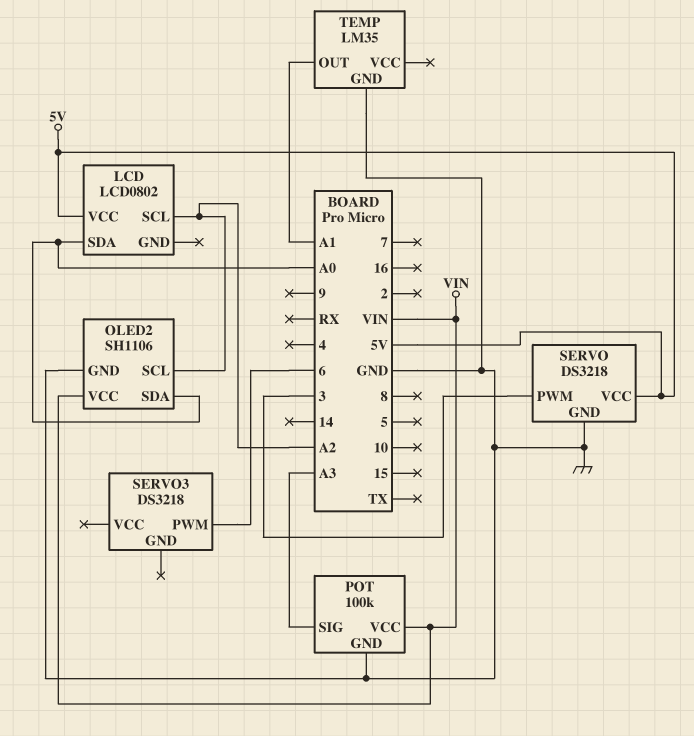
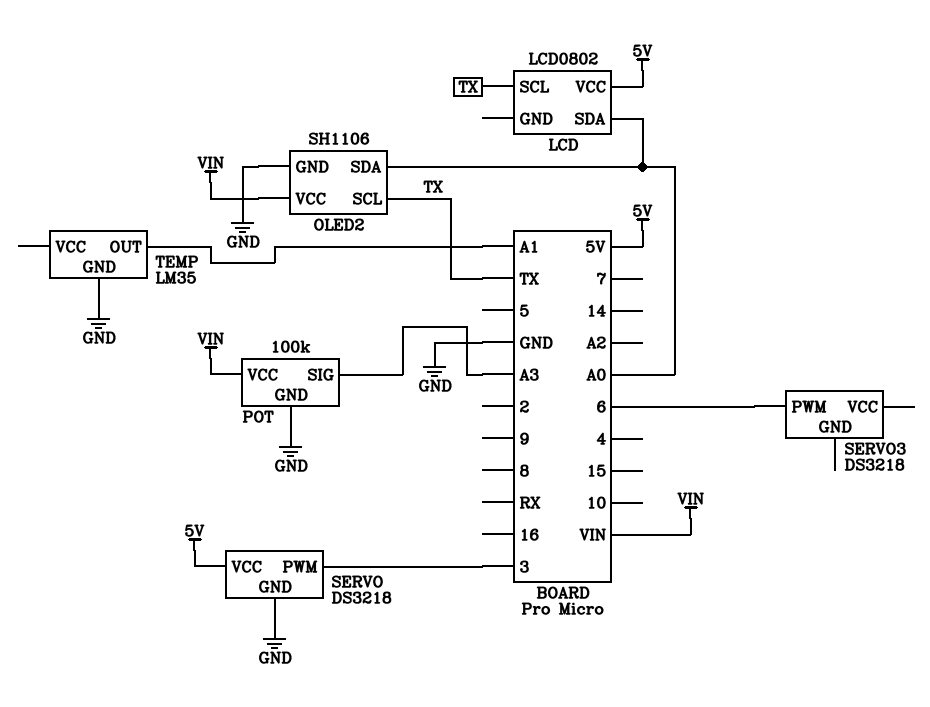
LCD pin SCL: A2 -> TX
OLED2 pin SCL: A2 -> TX

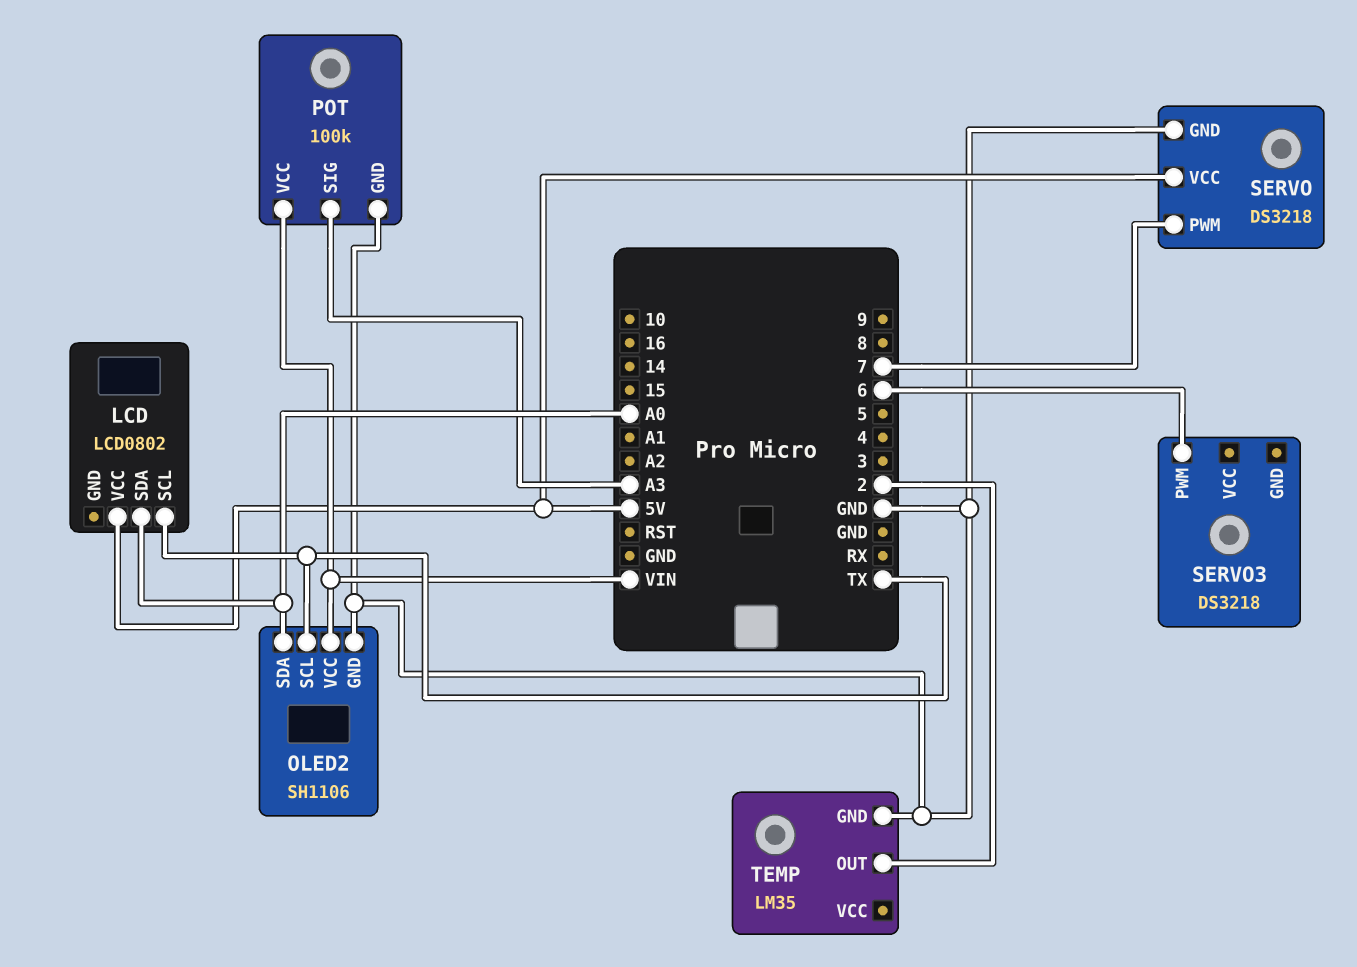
SERVO pin PWM: 3 -> 7
TEMP pin OUT: A1 -> 2

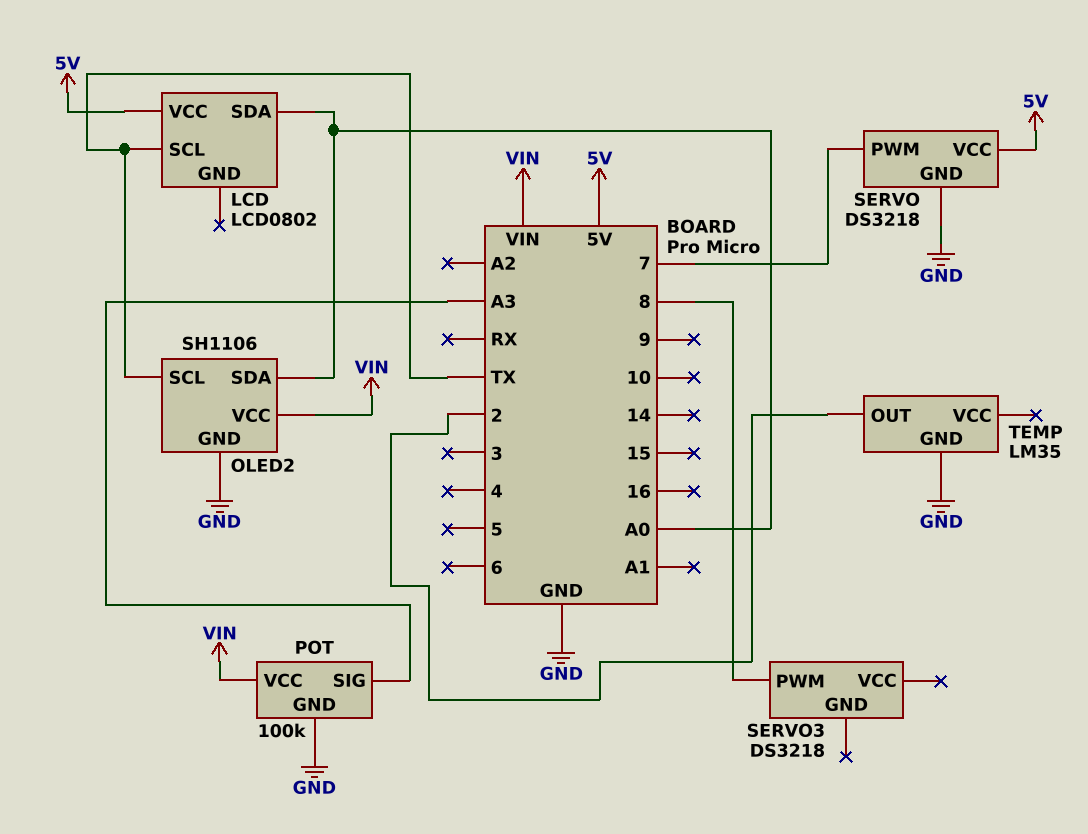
SERVO3 pin PWM: 6 -> 8

